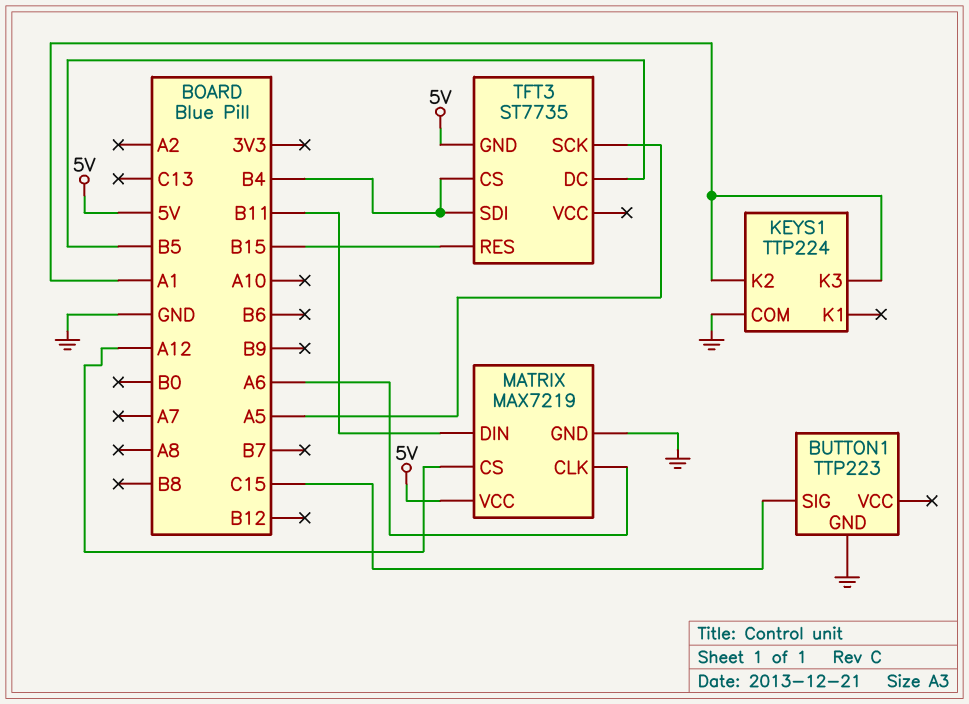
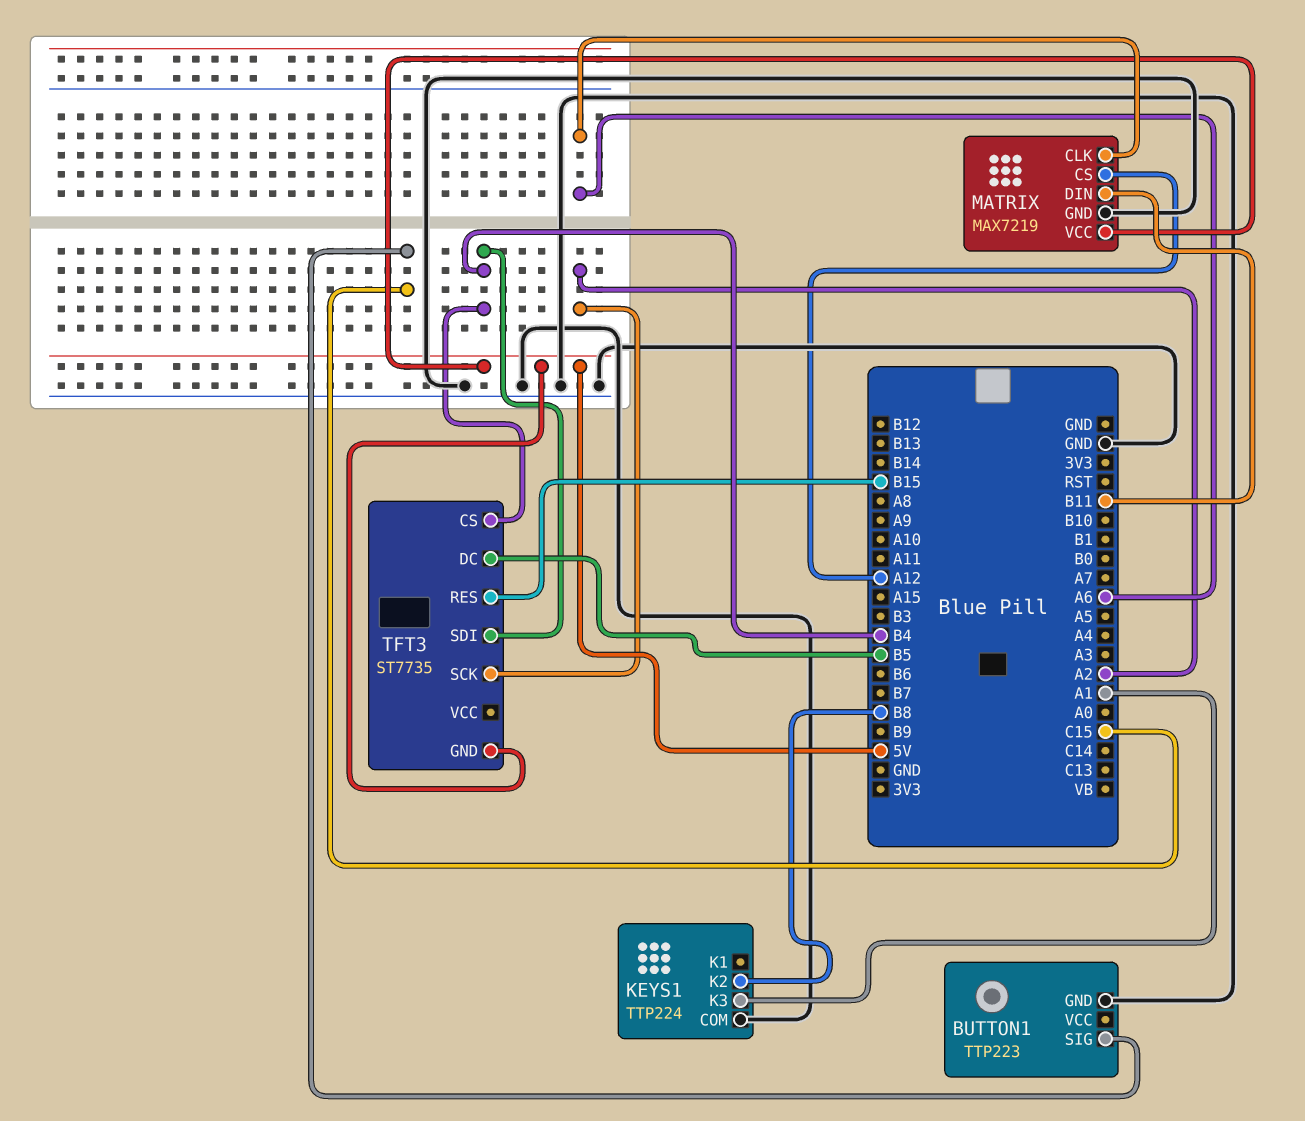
KEYS1 pin K2: A1 -> B8
TFT3 pin SCK: A5 -> A2

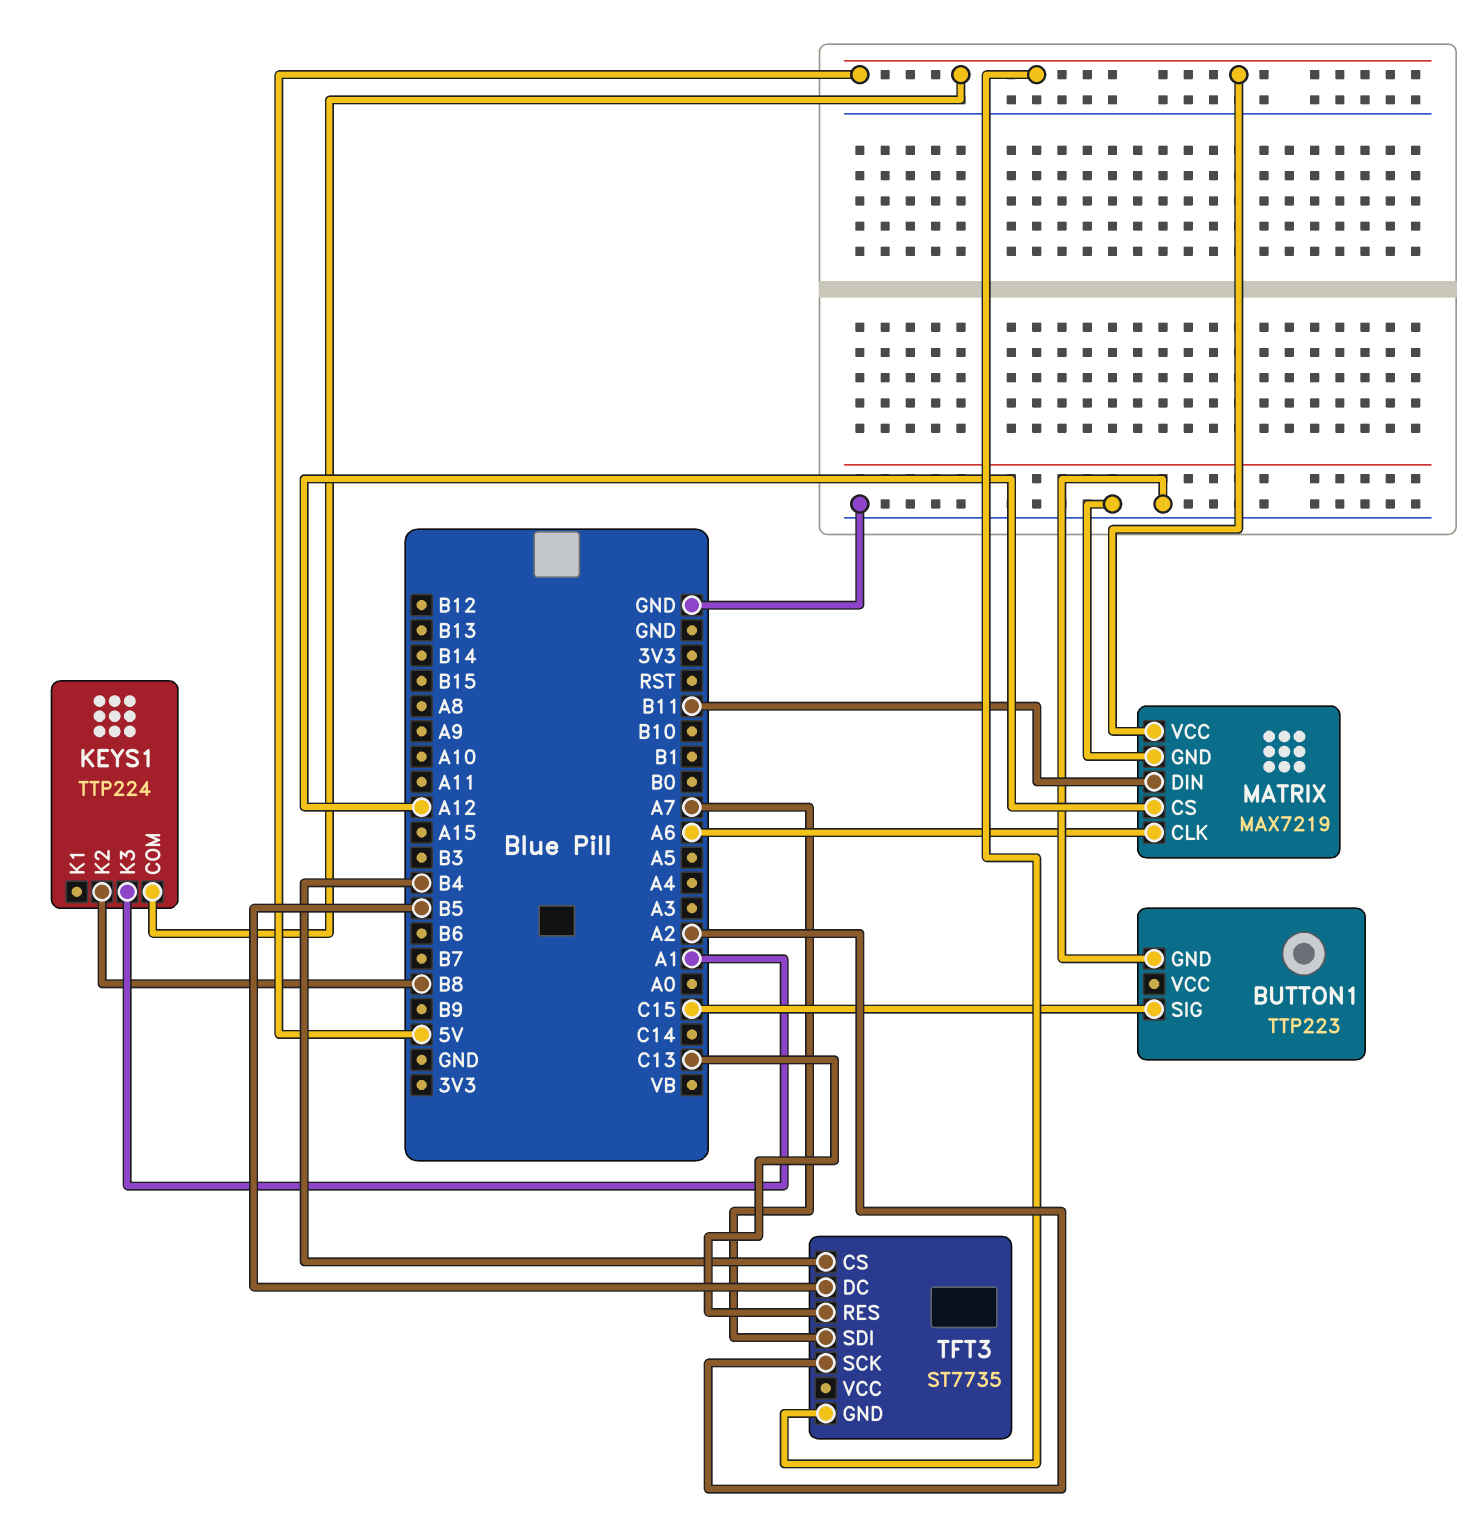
KEYS1 pin COM: GND -> 5V
TFT3 pin RES: B15 -> C13
TFT3 pin SDI: B4 -> A7

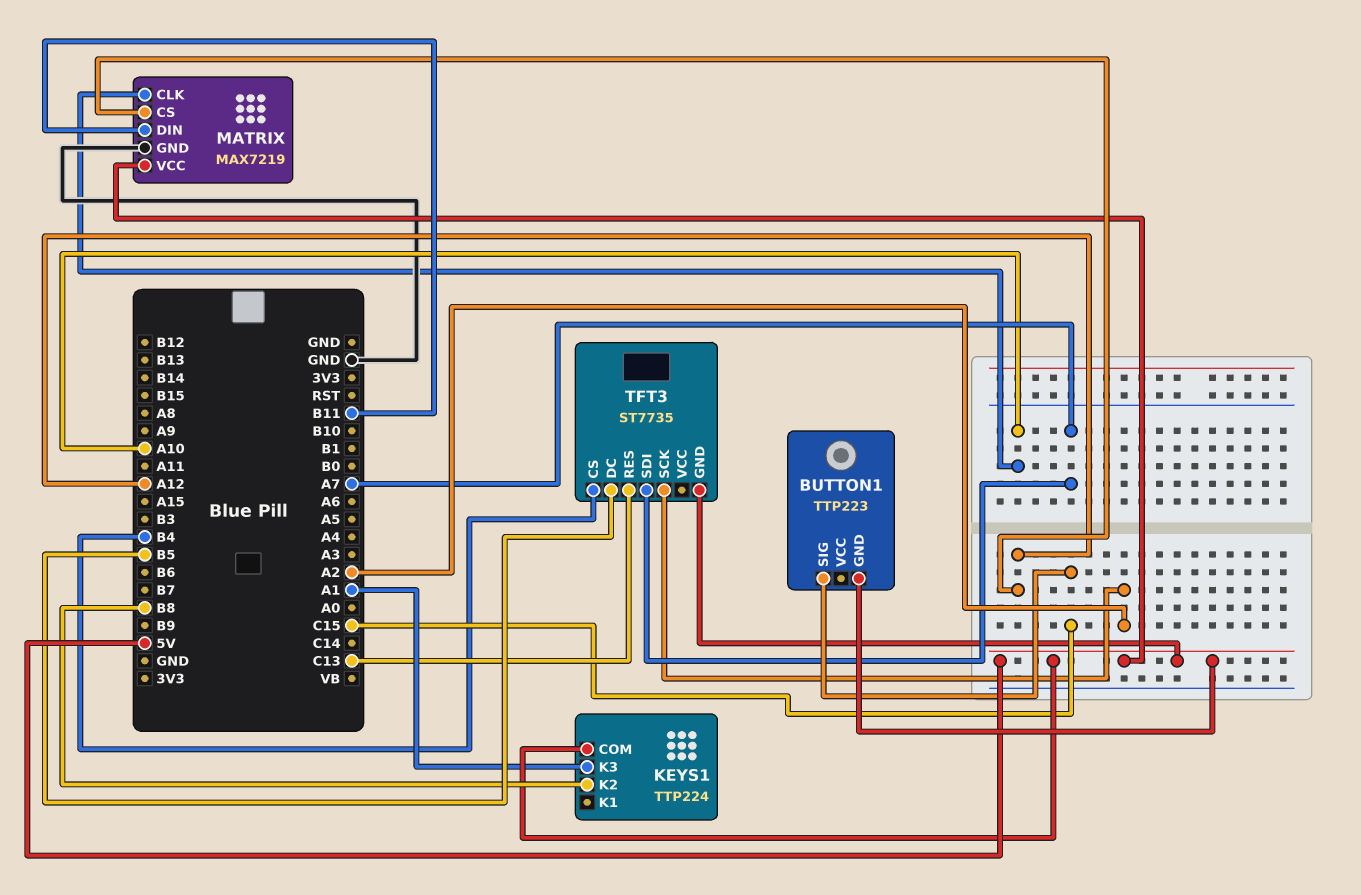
BUTTON1 pin GND: GND -> 5V
MATRIX pin CLK: A6 -> A10

